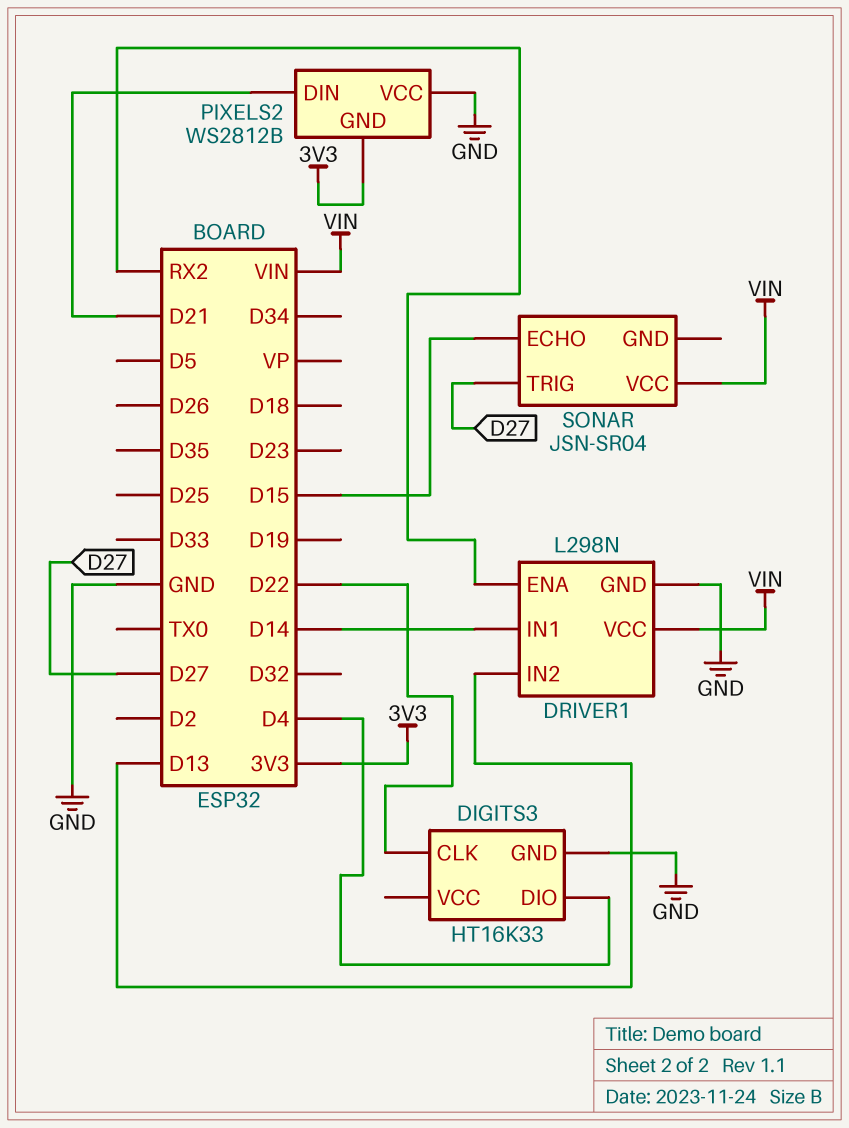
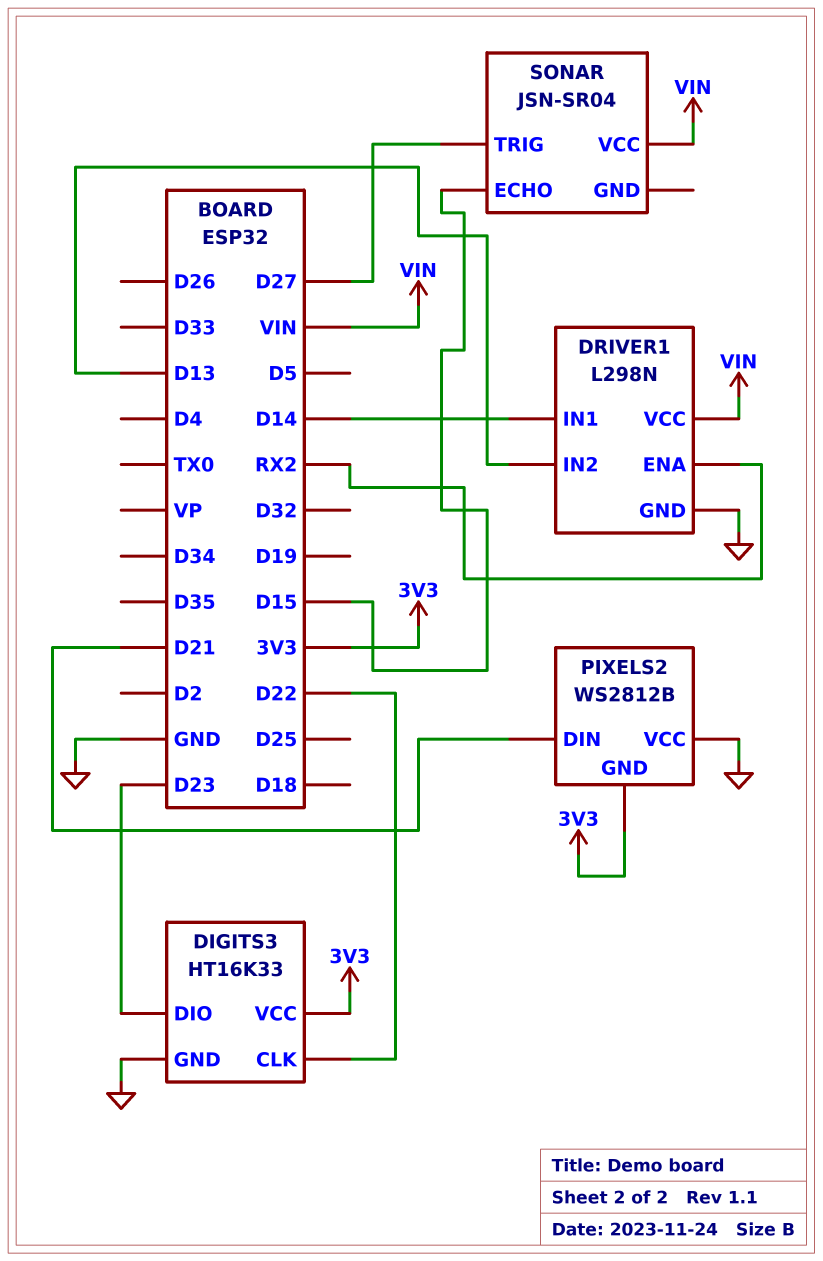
DIGITS3 pin DIO: D4 -> D23
DIGITS3 pin VCC: none -> 3V3

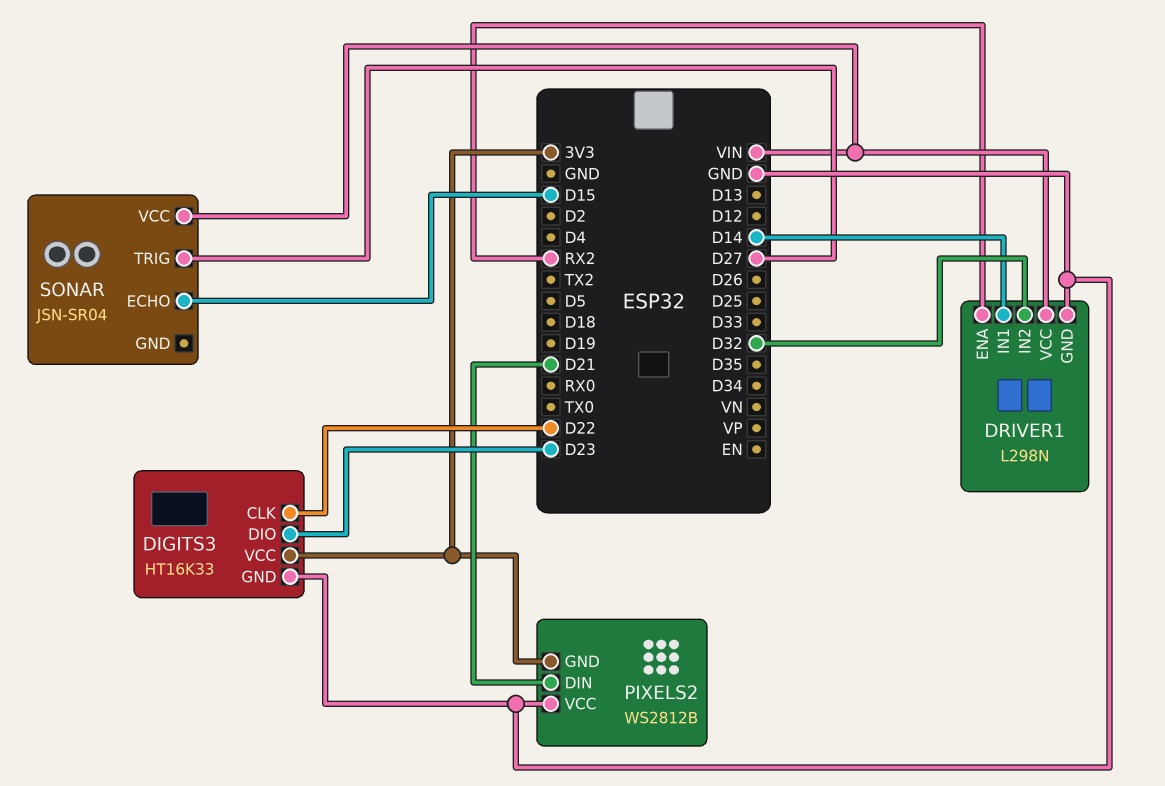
DRIVER1 pin IN2: D13 -> D32

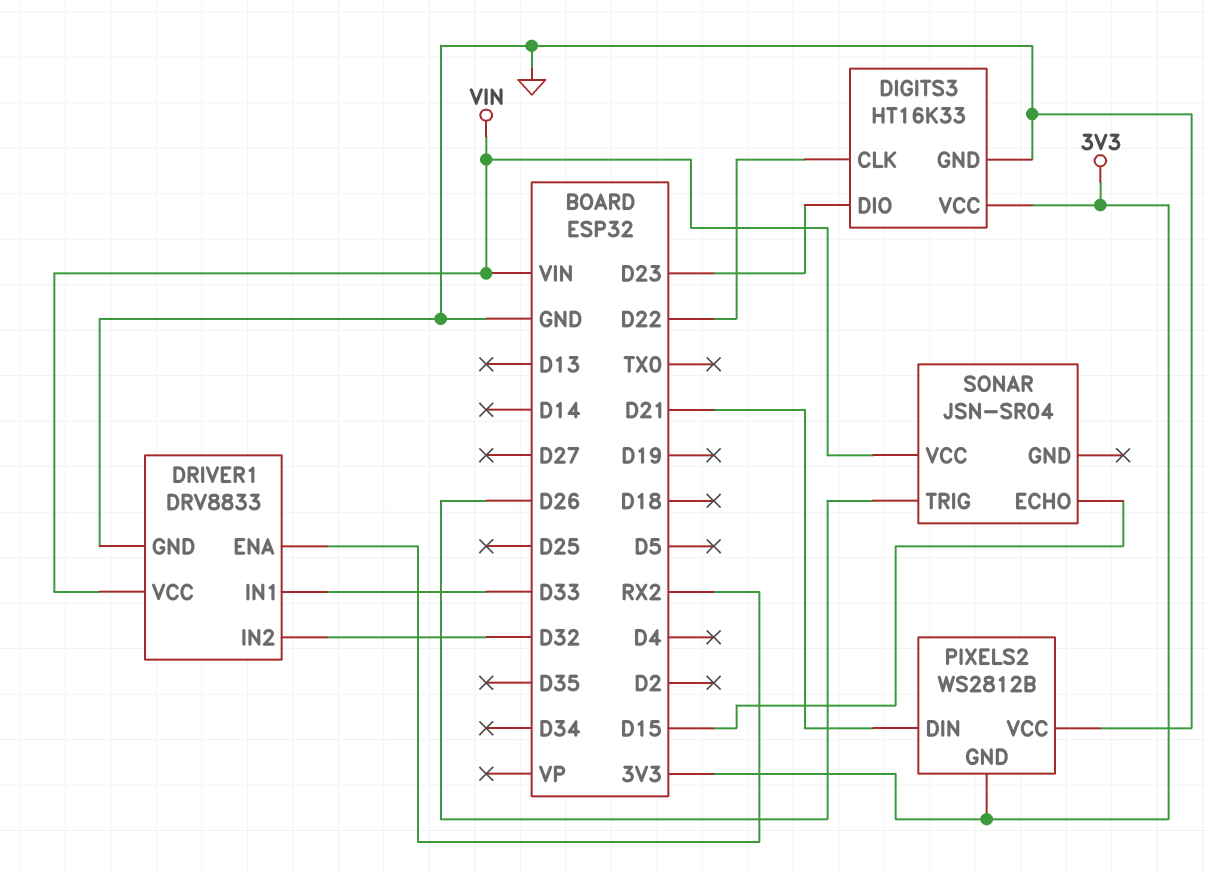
DRIVER1: L298N -> DRV8833
DRIVER1 pin IN1: D14 -> D33
SONAR pin TRIG: D27 -> D26

